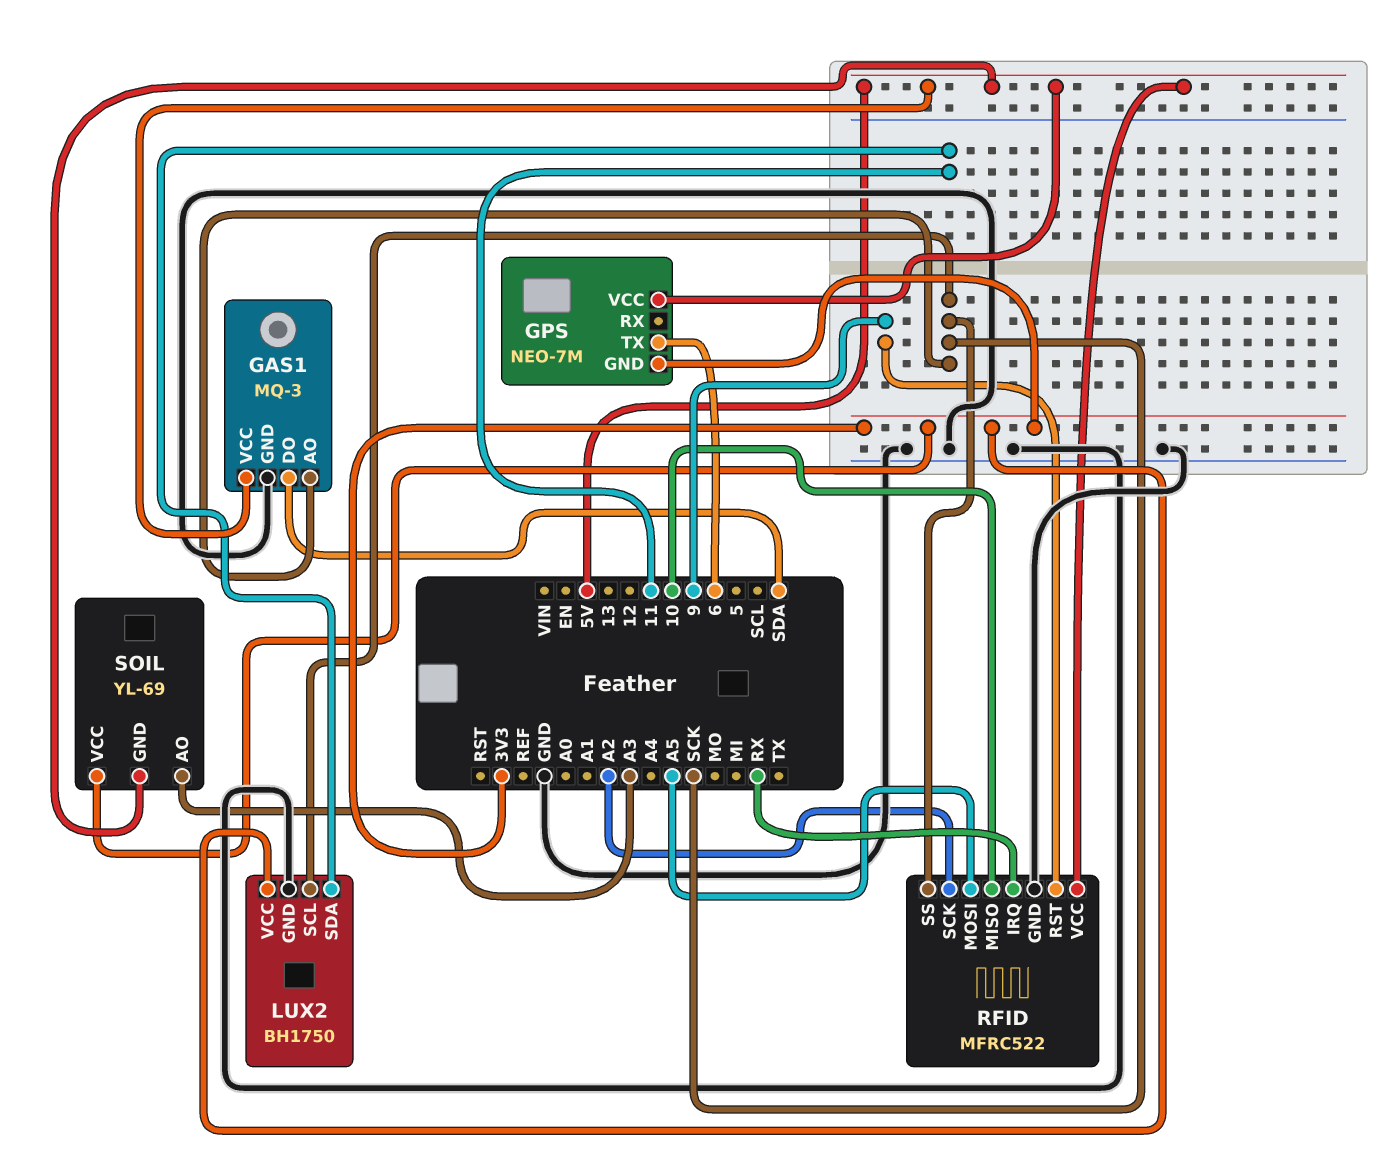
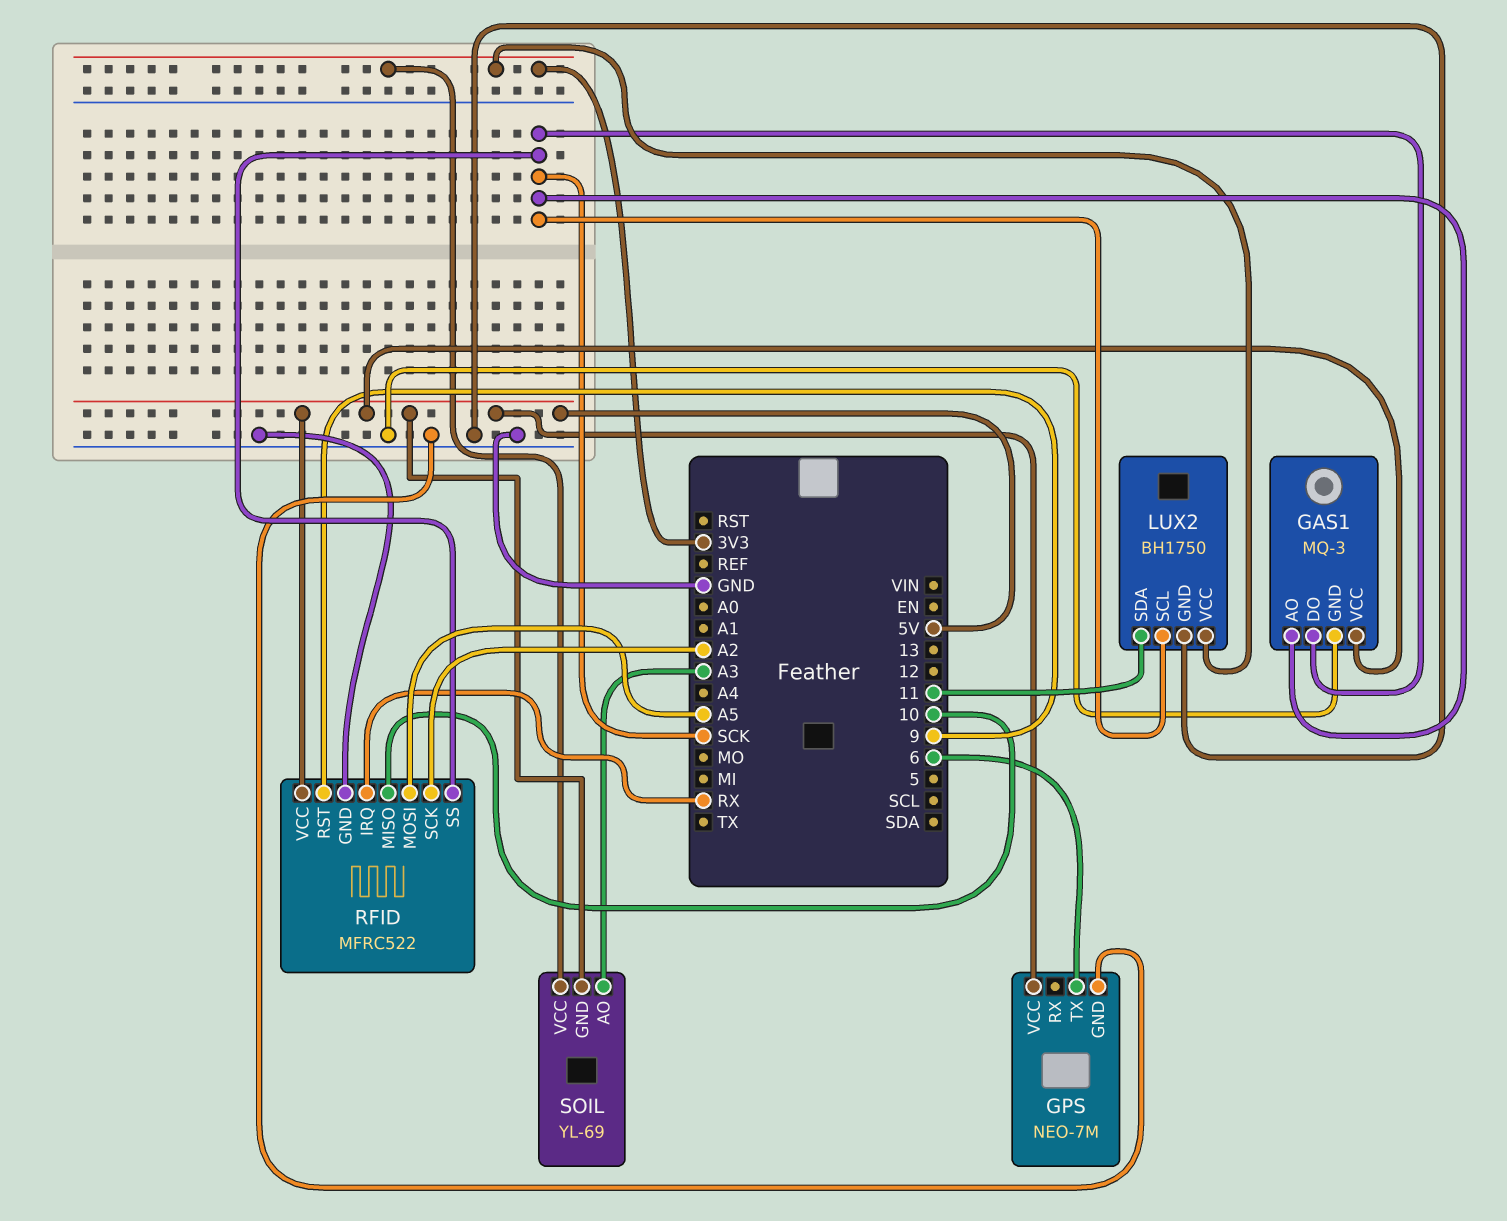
GAS1 pin DO: SDA -> SCK
GPS pin GND: 3V3 -> GND

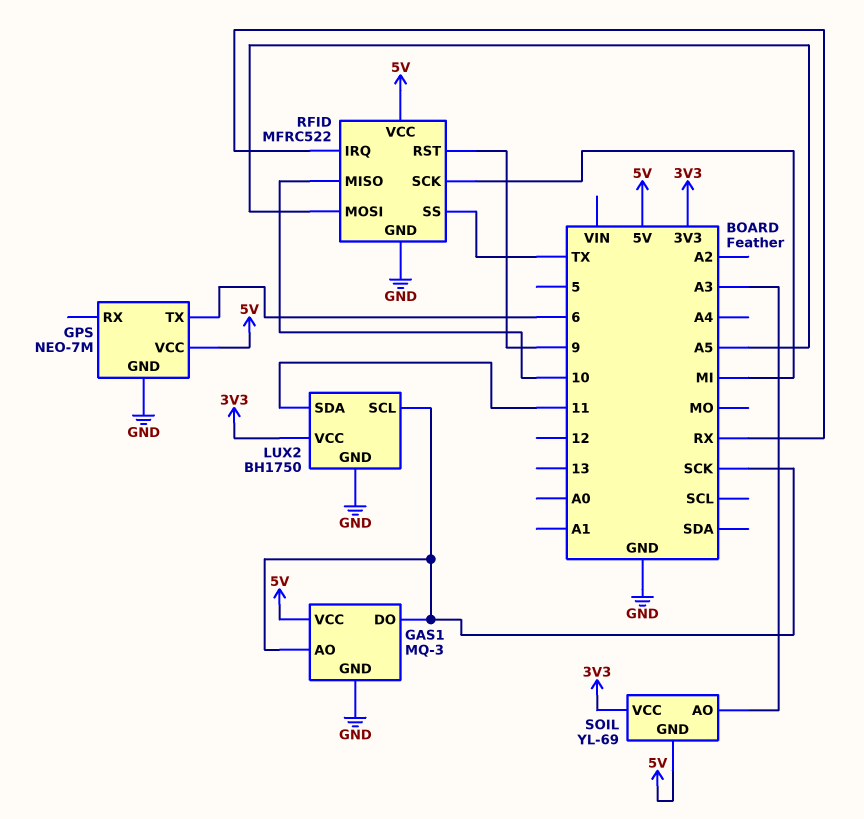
RFID pin SCK: A2 -> MI
RFID pin SS: SCK -> TX

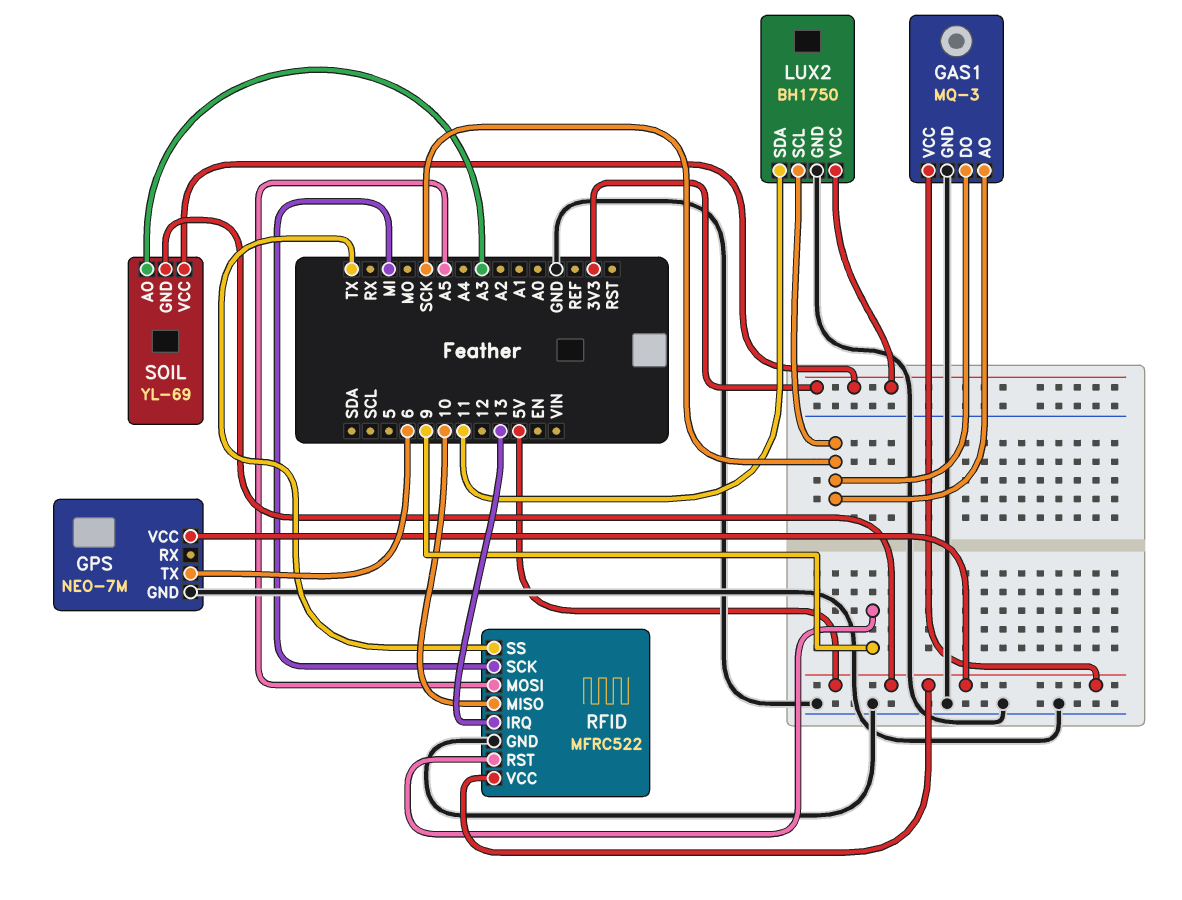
RFID pin IRQ: RX -> 13

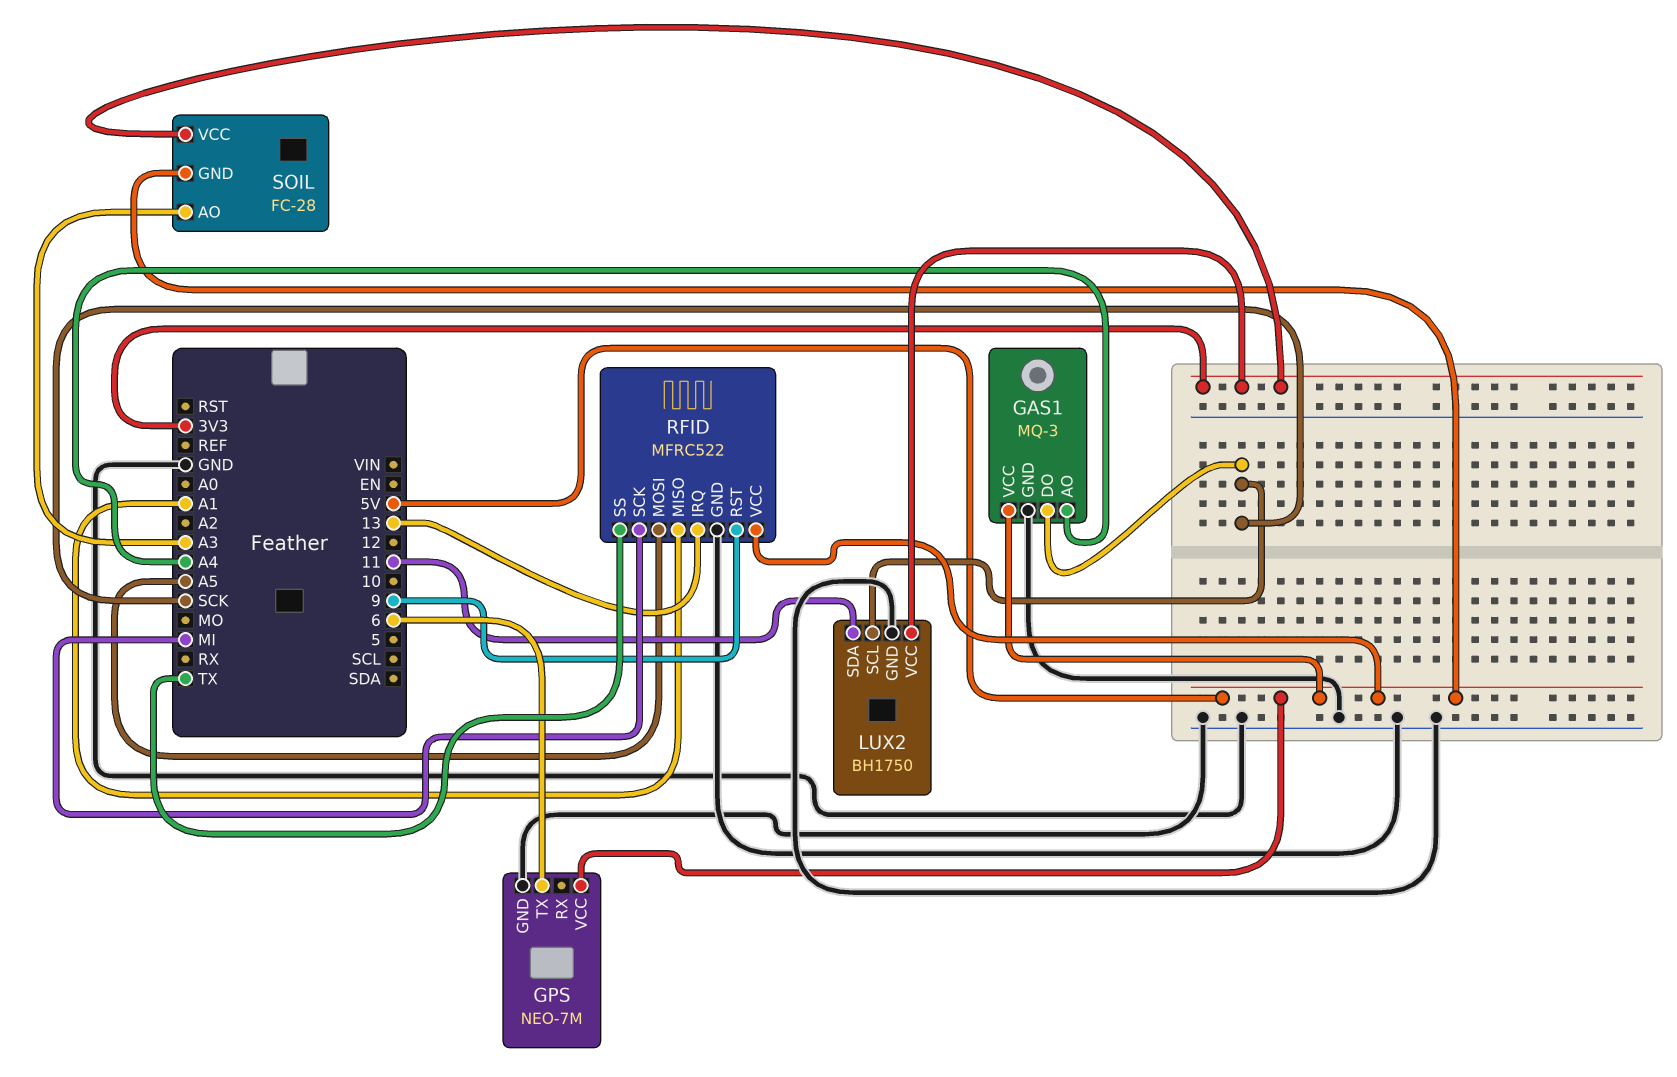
GAS1 pin AO: SCK -> A4
RFID pin MISO: 10 -> A1
SOIL: YL-69 -> FC-28

